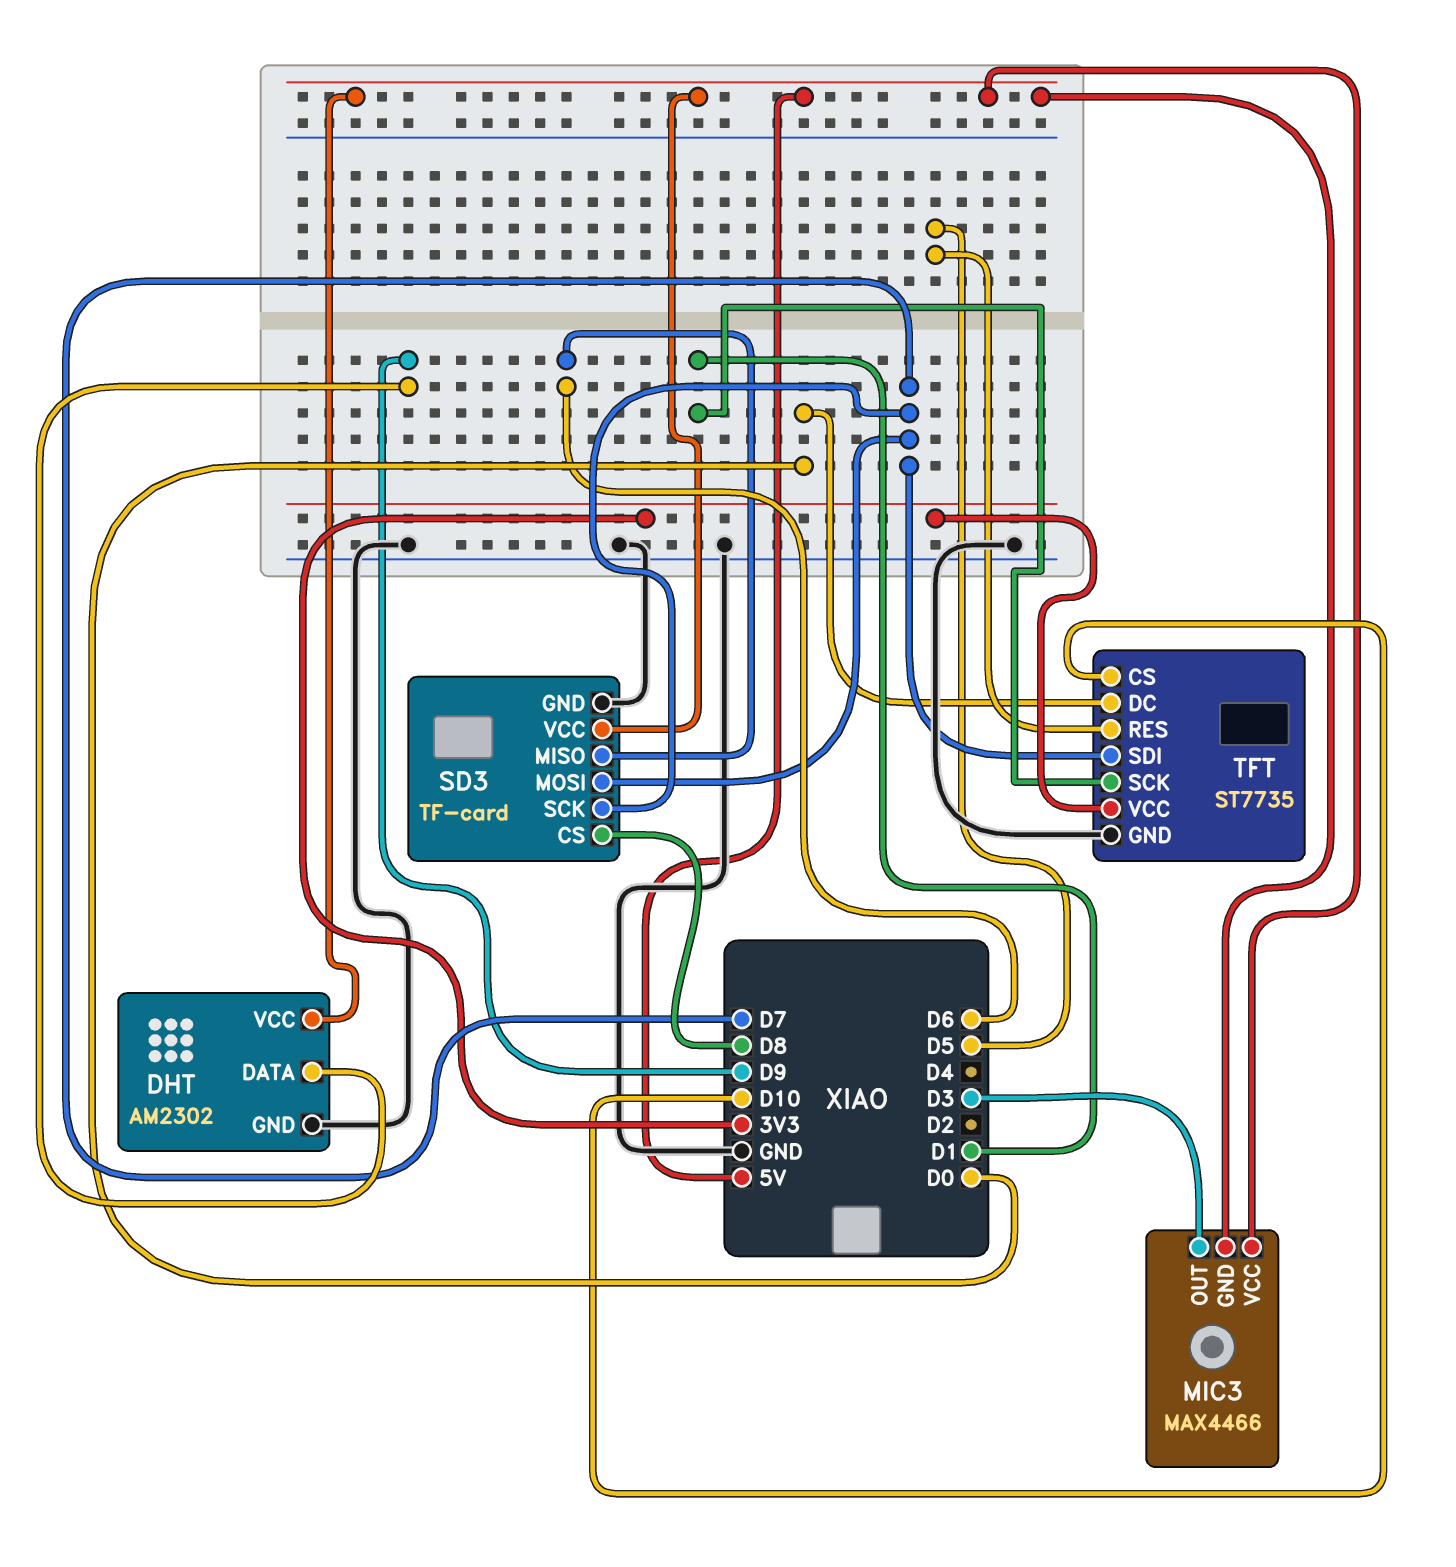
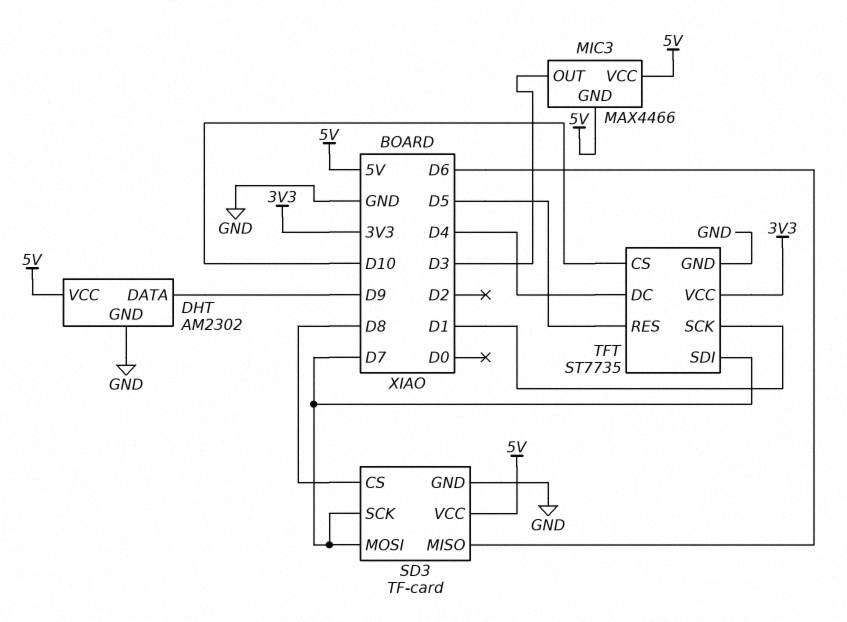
TFT pin DC: D0 -> D4

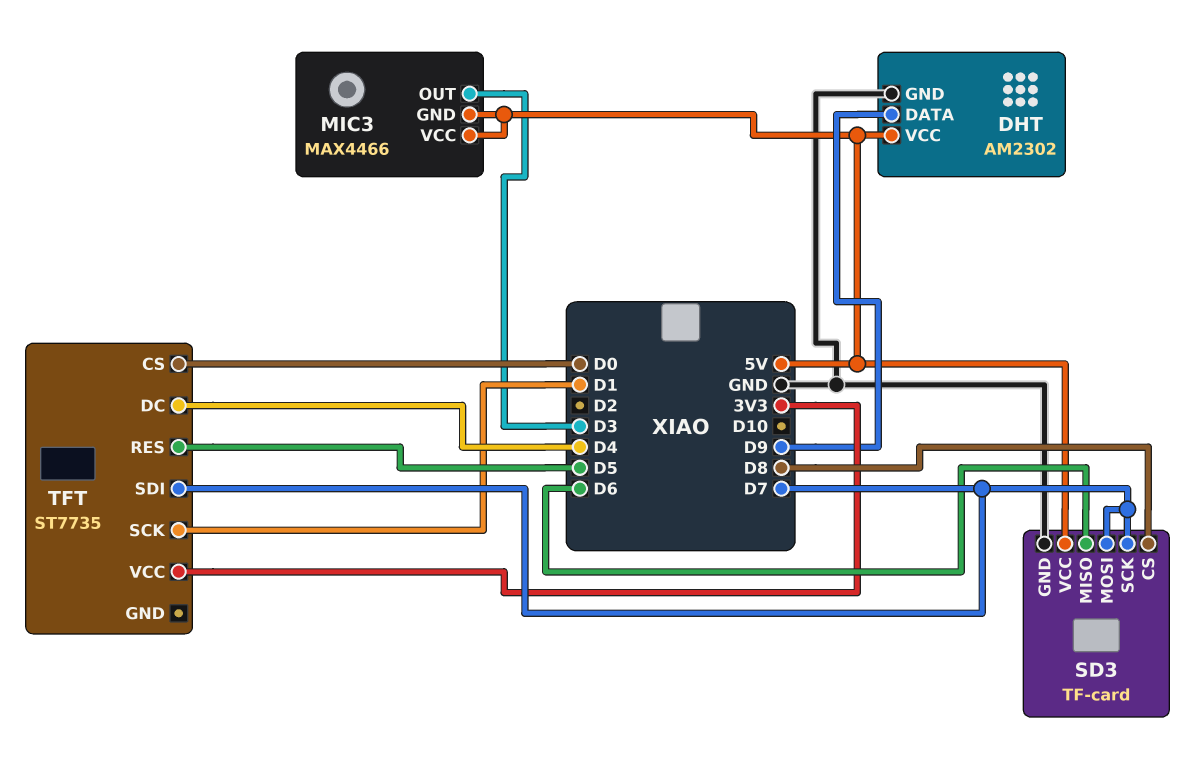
TFT pin CS: D10 -> D0
TFT pin GND: GND -> none

